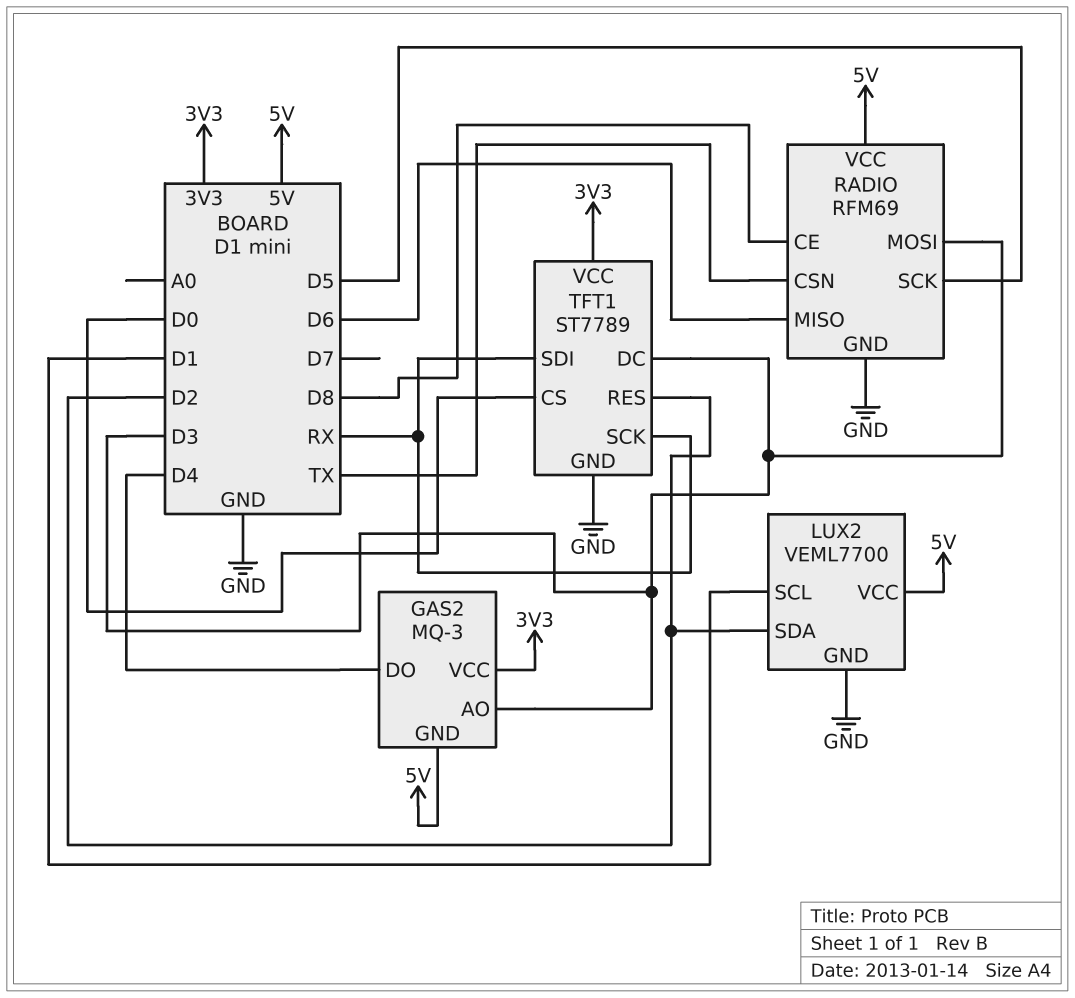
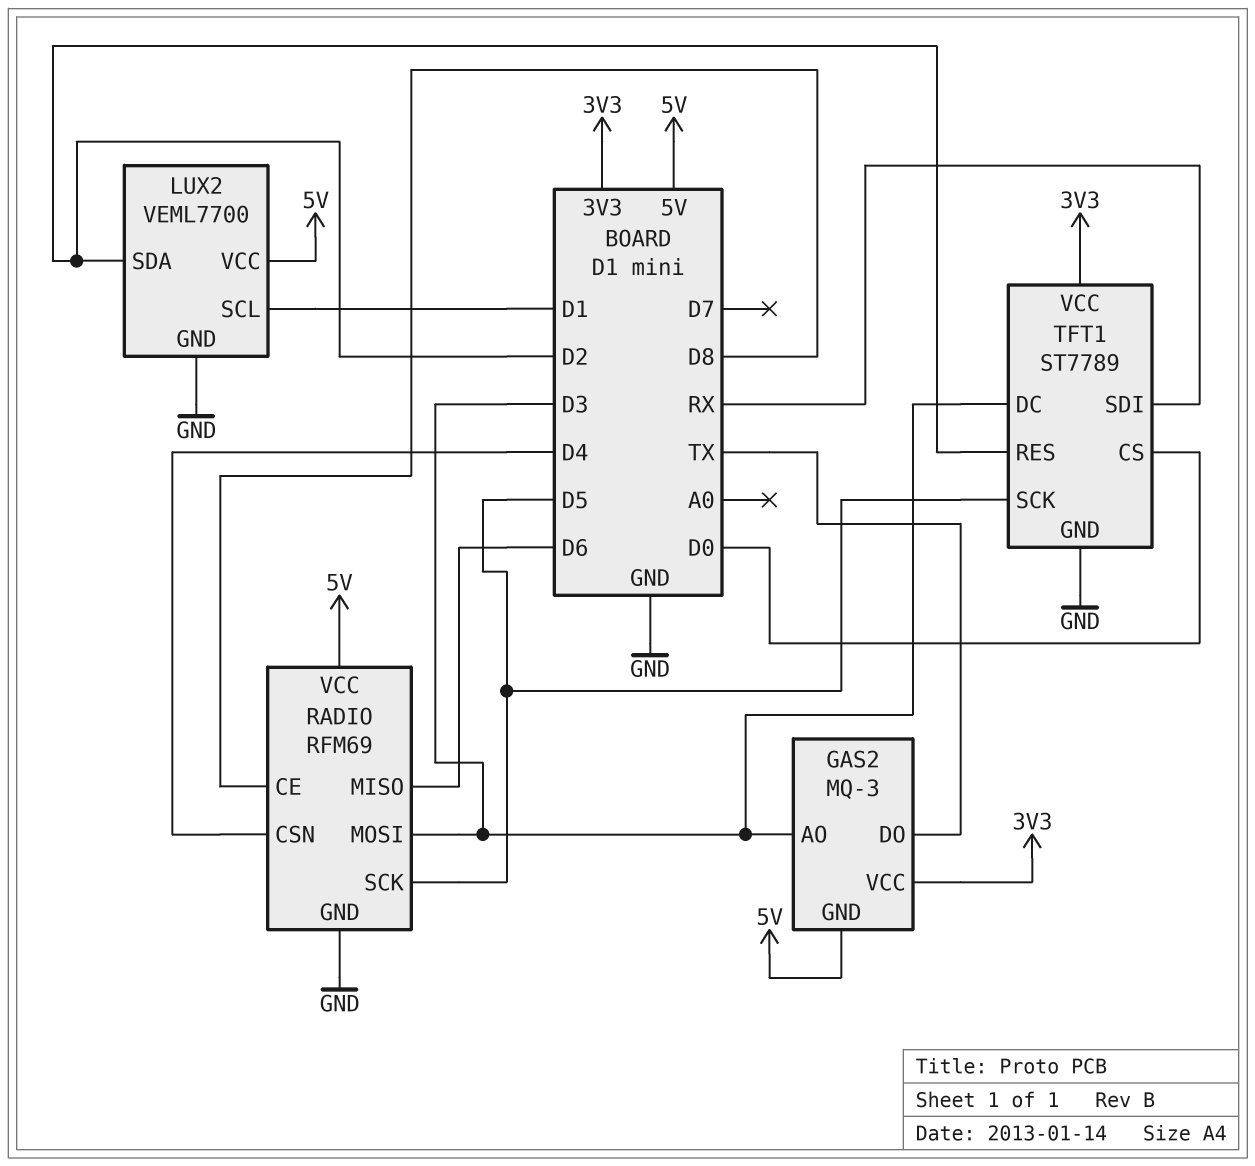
GAS2 pin DO: D4 -> TX
RADIO pin CSN: TX -> D4
TFT1 pin SCK: RX -> D5

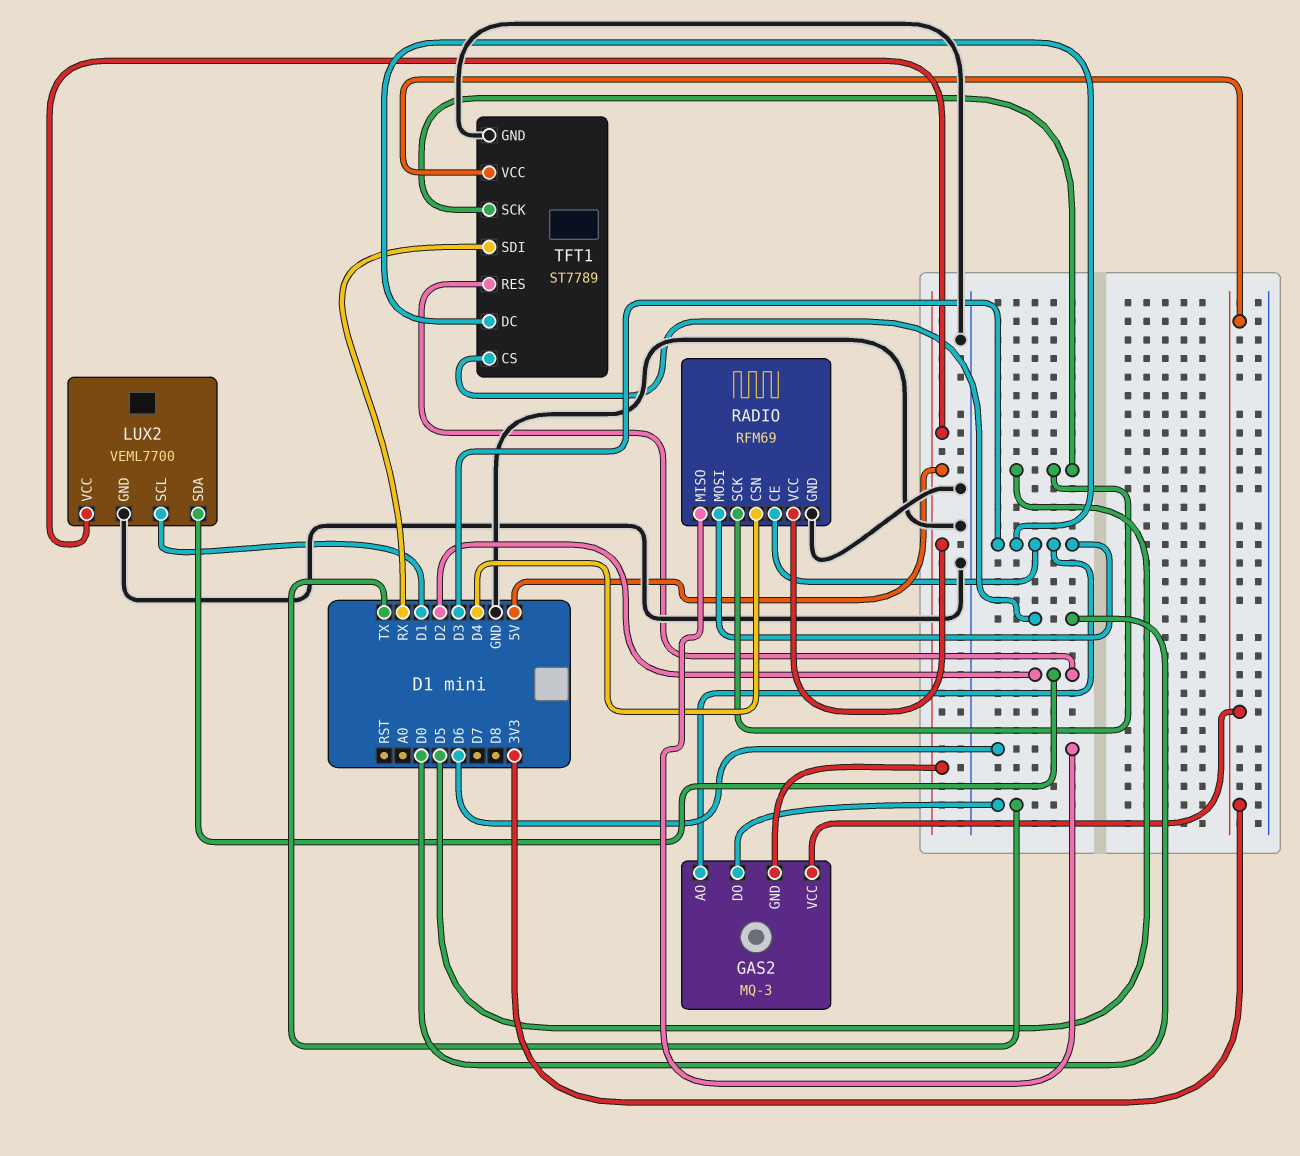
RADIO pin CE: D8 -> D3

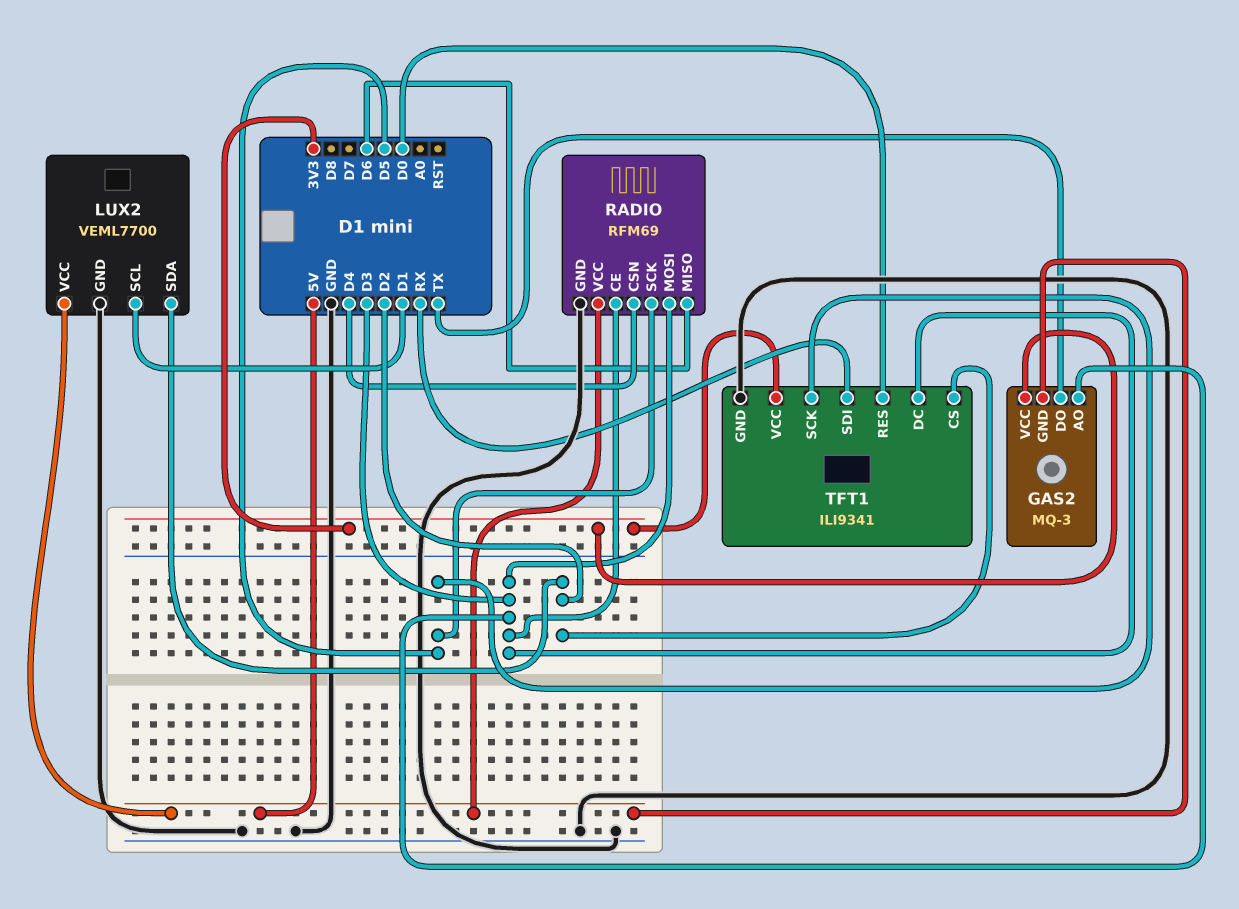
TFT1: ST7789 -> ILI9341
TFT1 pin CS: D0 -> D2
TFT1 pin RES: D2 -> D0

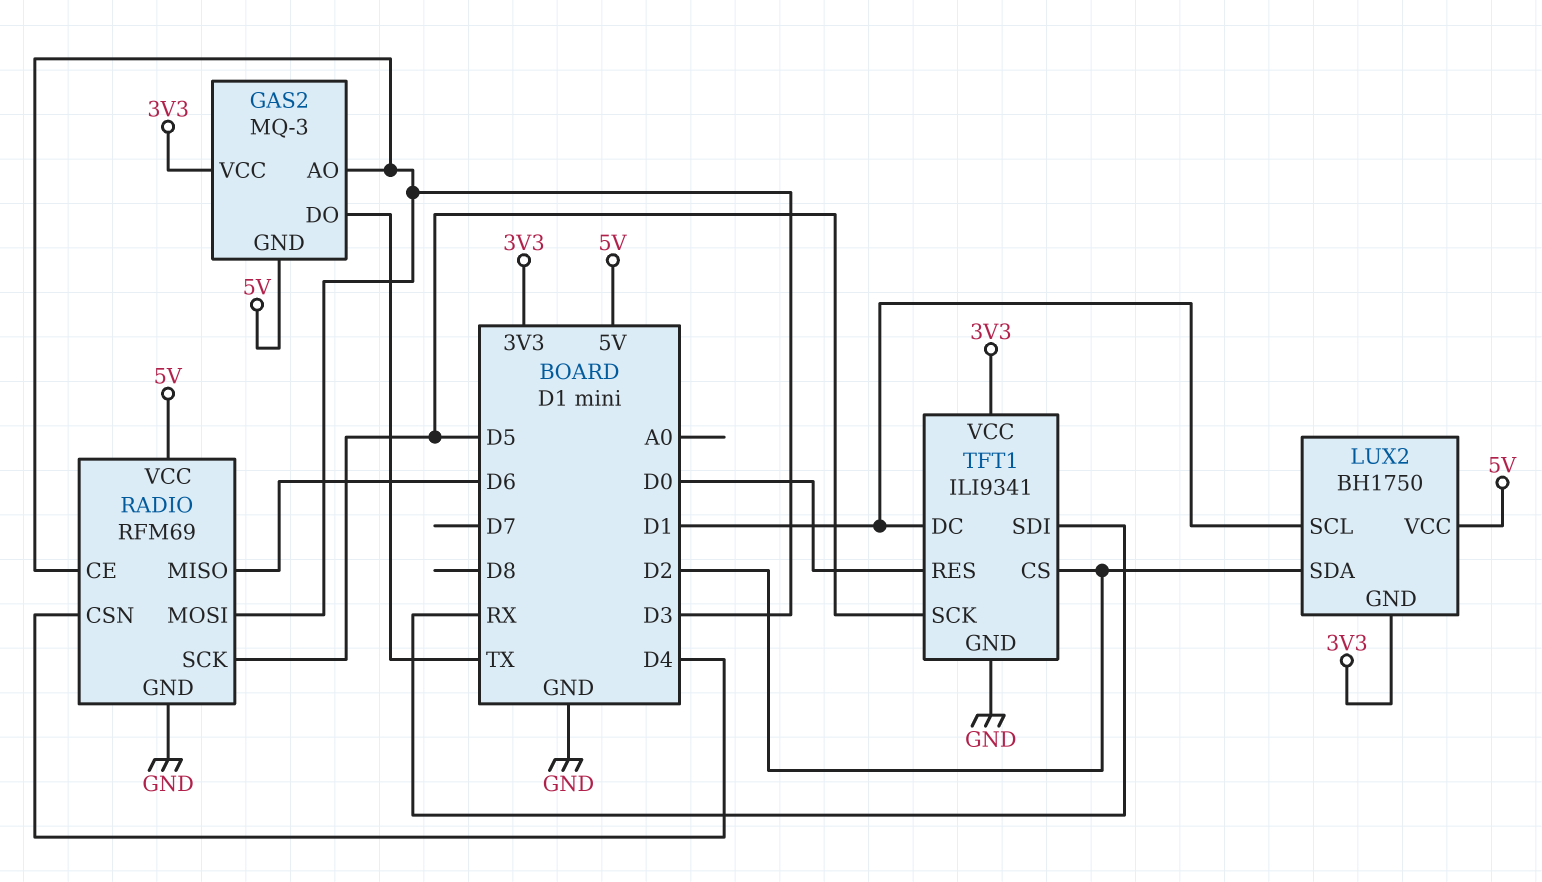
LUX2: VEML7700 -> BH1750
LUX2 pin GND: GND -> 3V3
TFT1 pin DC: D3 -> D1

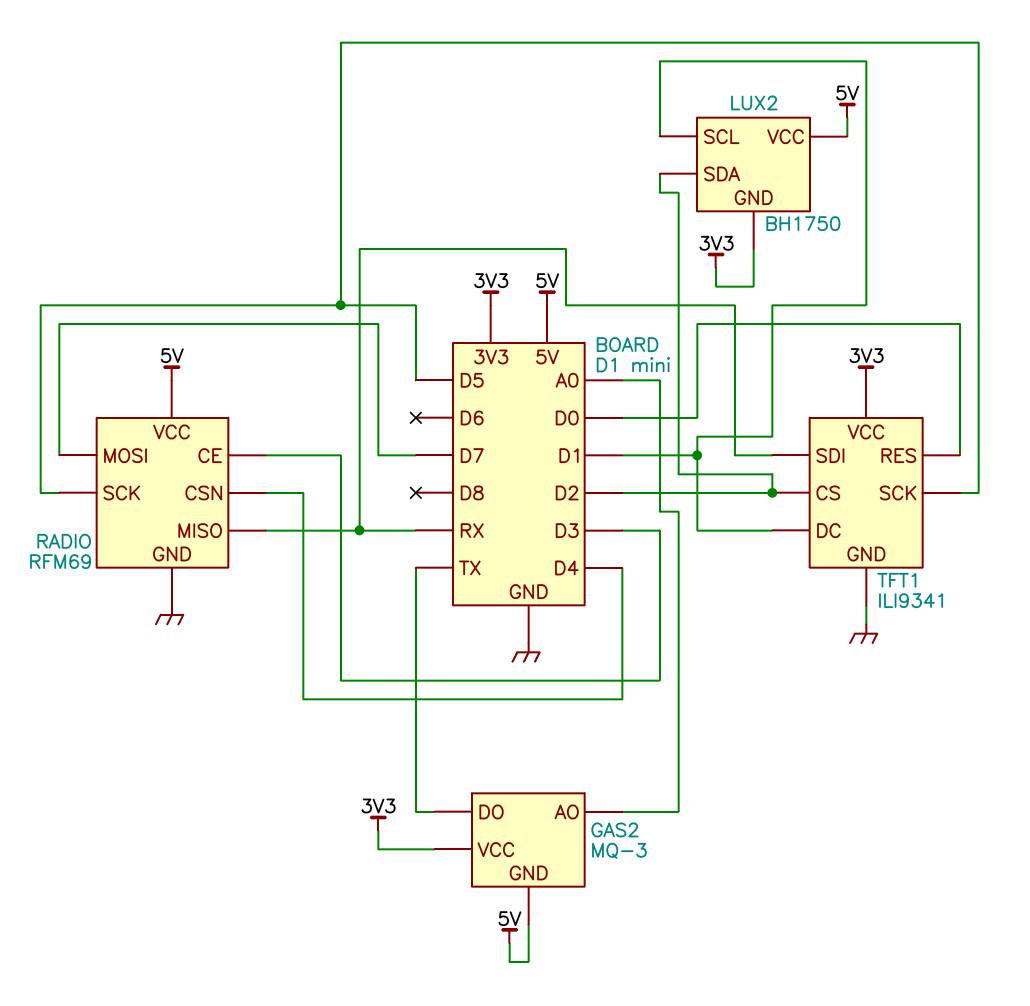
GAS2 pin AO: D3 -> A0
RADIO pin MISO: D6 -> RX
RADIO pin MOSI: D3 -> D7

